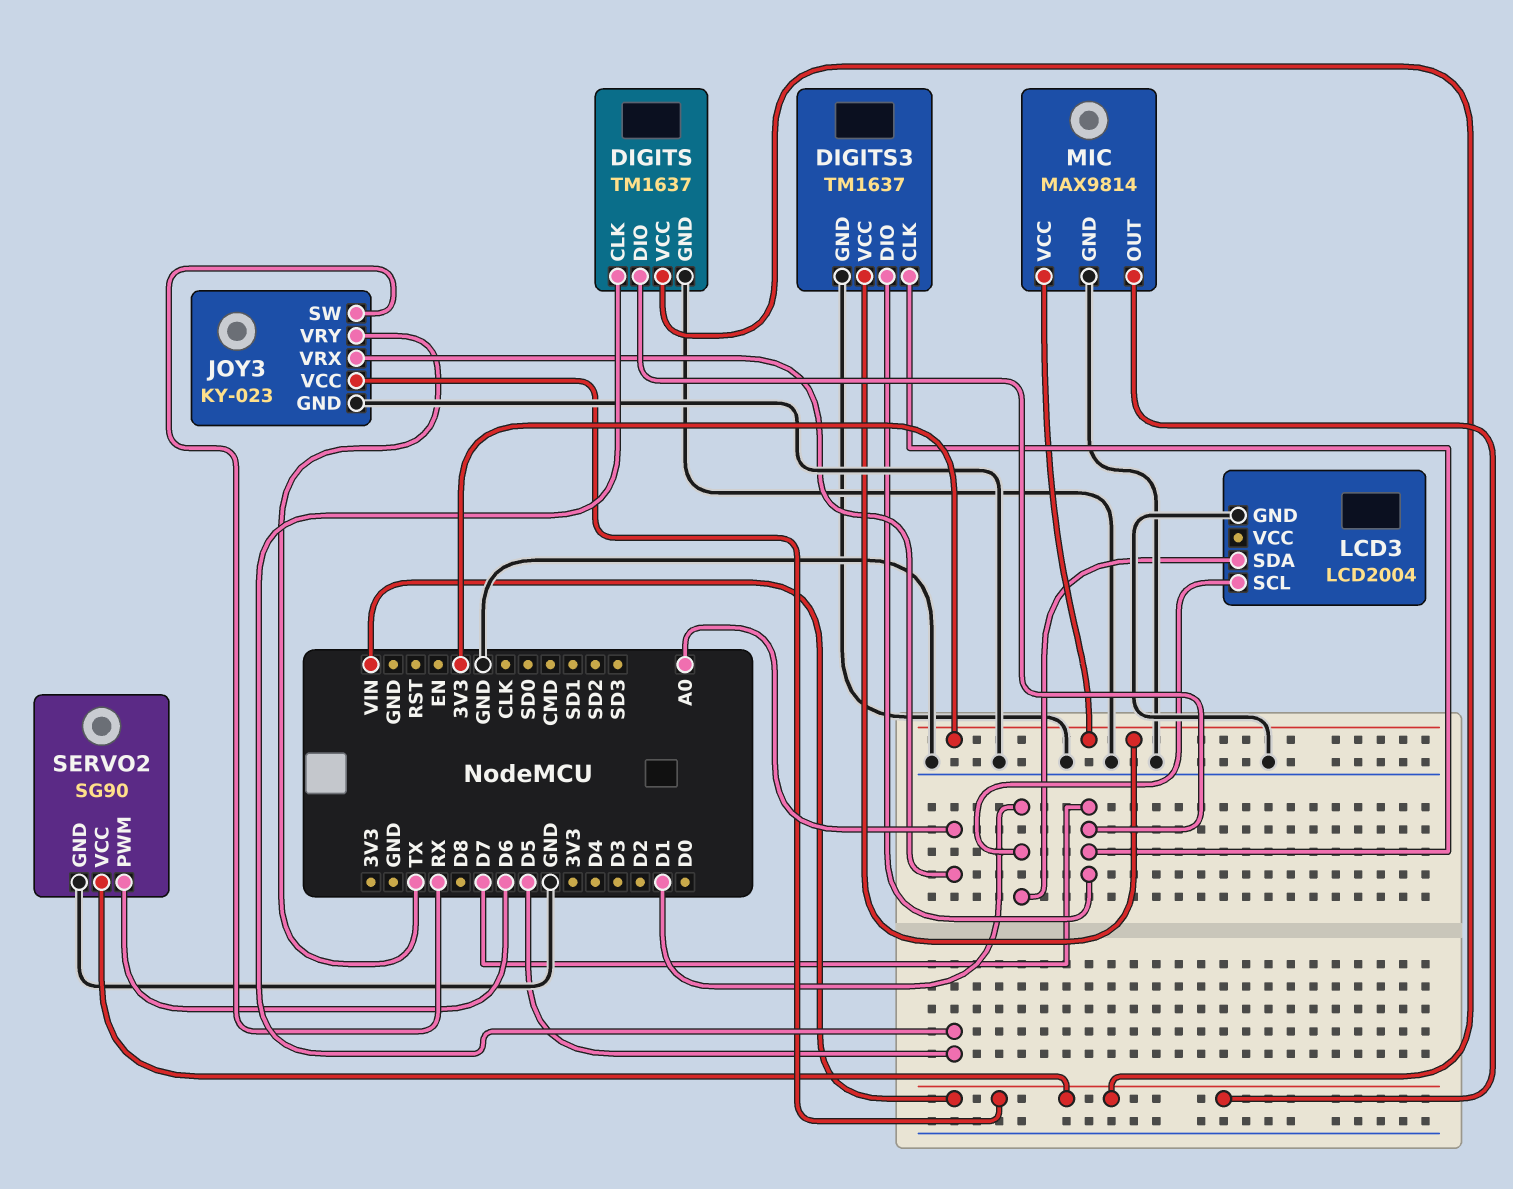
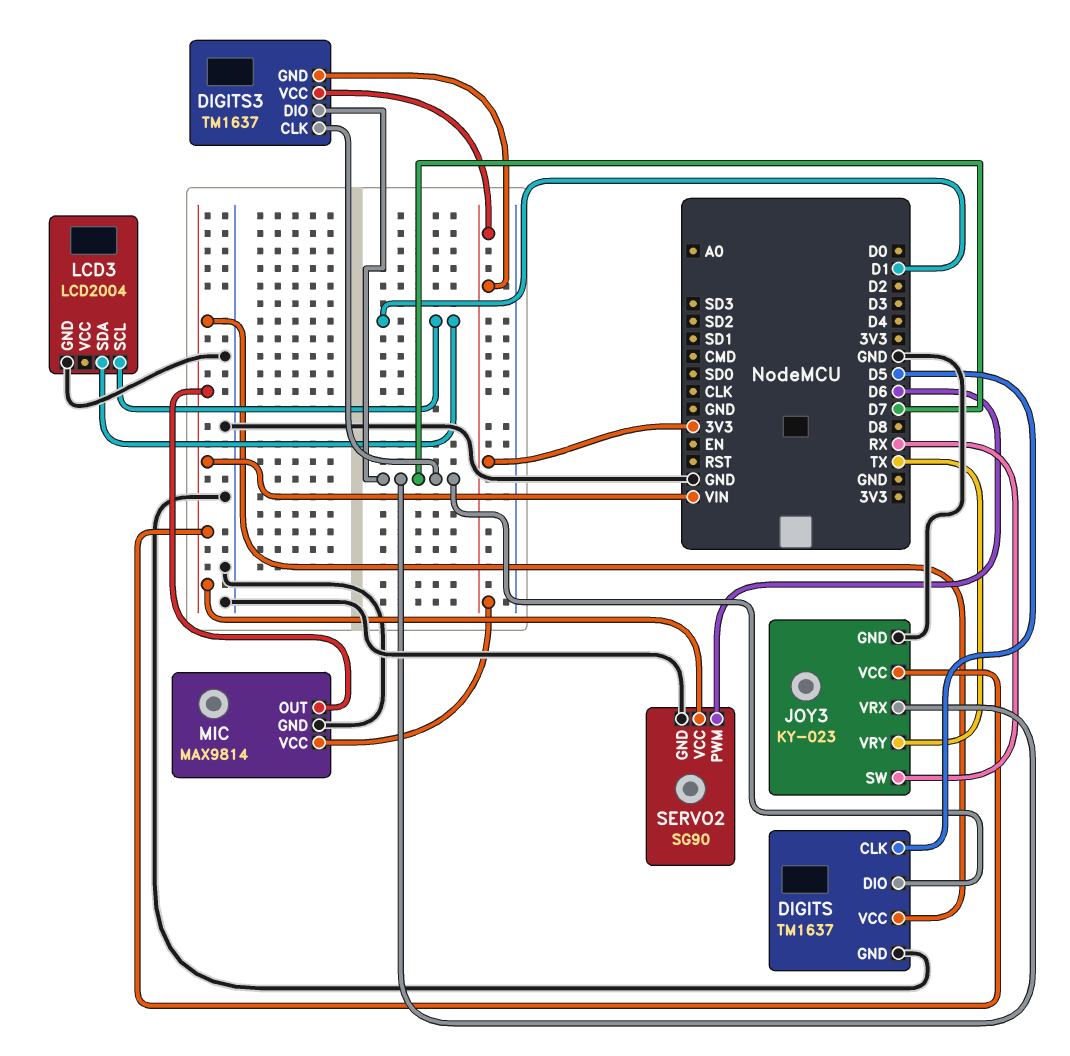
DIGITS3 pin GND: GND -> 3V3
JOY3 pin VRX: A0 -> D7

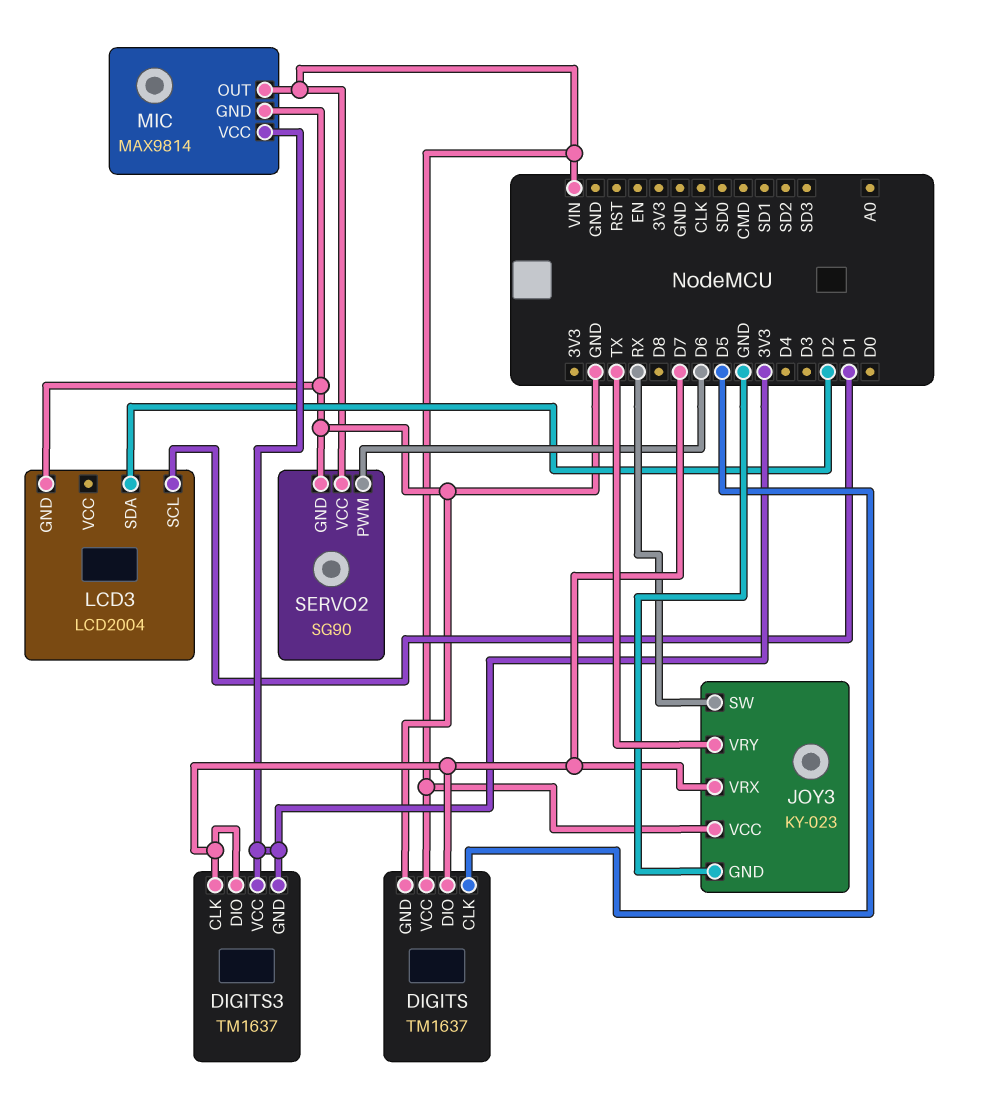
LCD3 pin SDA: D1 -> D2

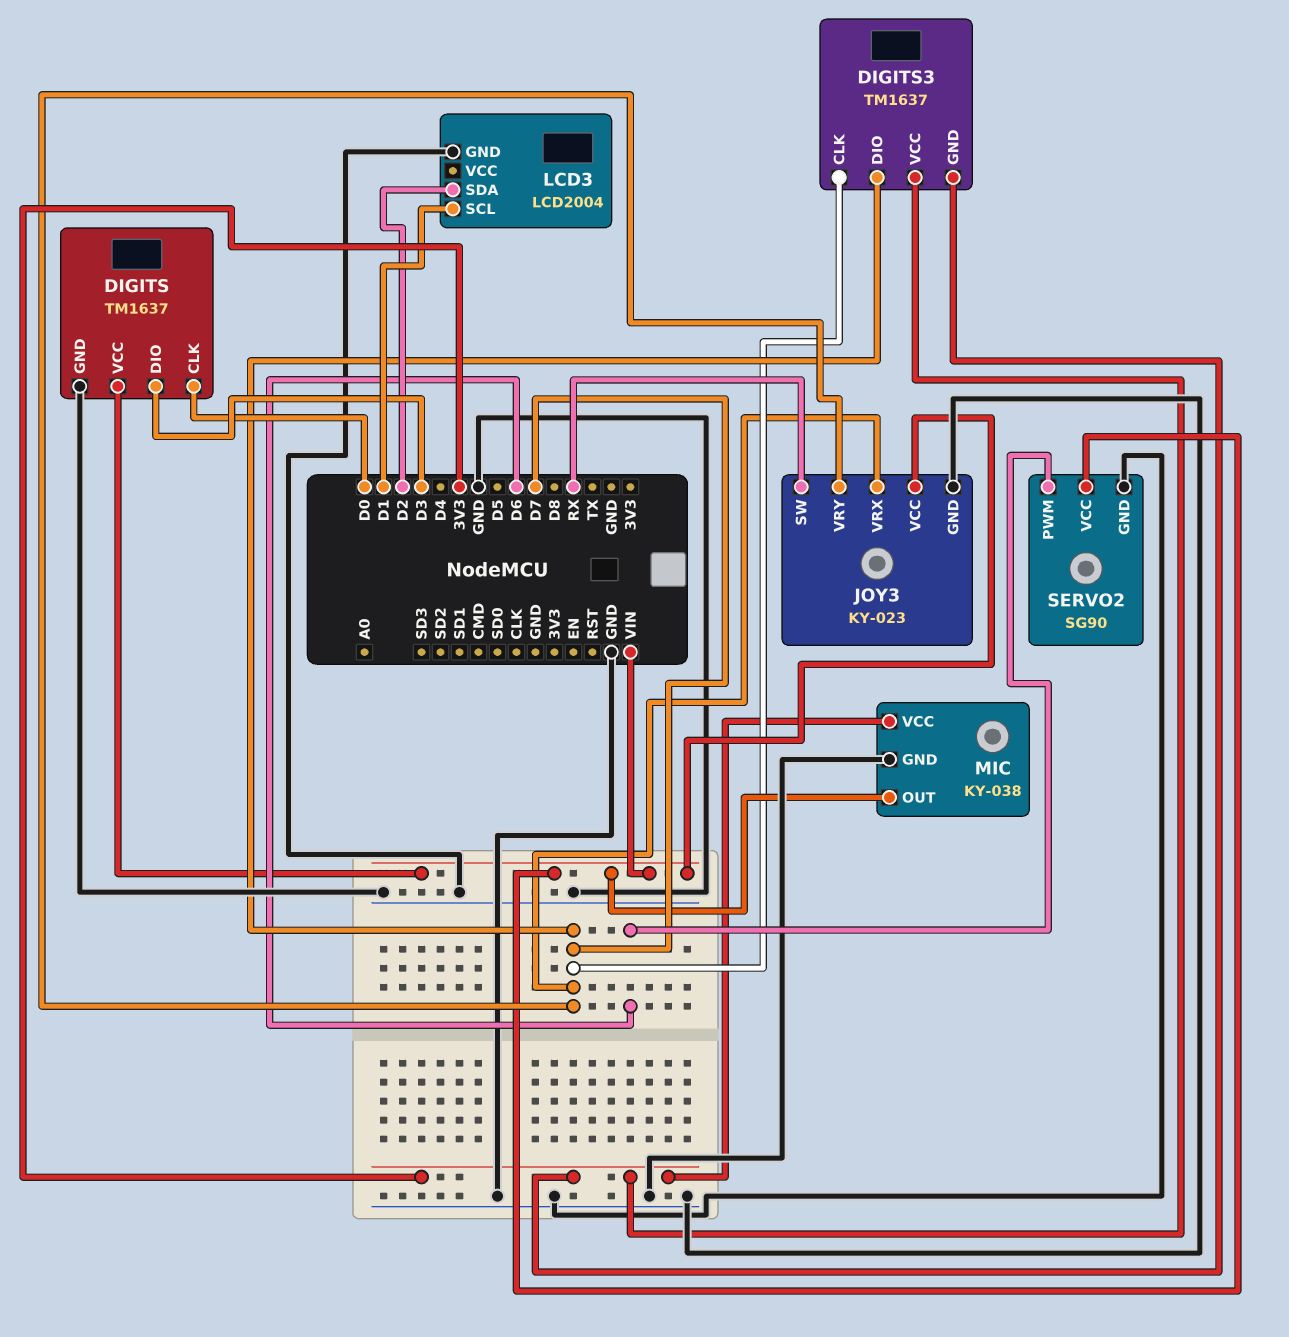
DIGITS pin CLK: D5 -> D0
DIGITS pin DIO: D7 -> D3
JOY3 pin VRY: TX -> D7
MIC: MAX9814 -> KY-038

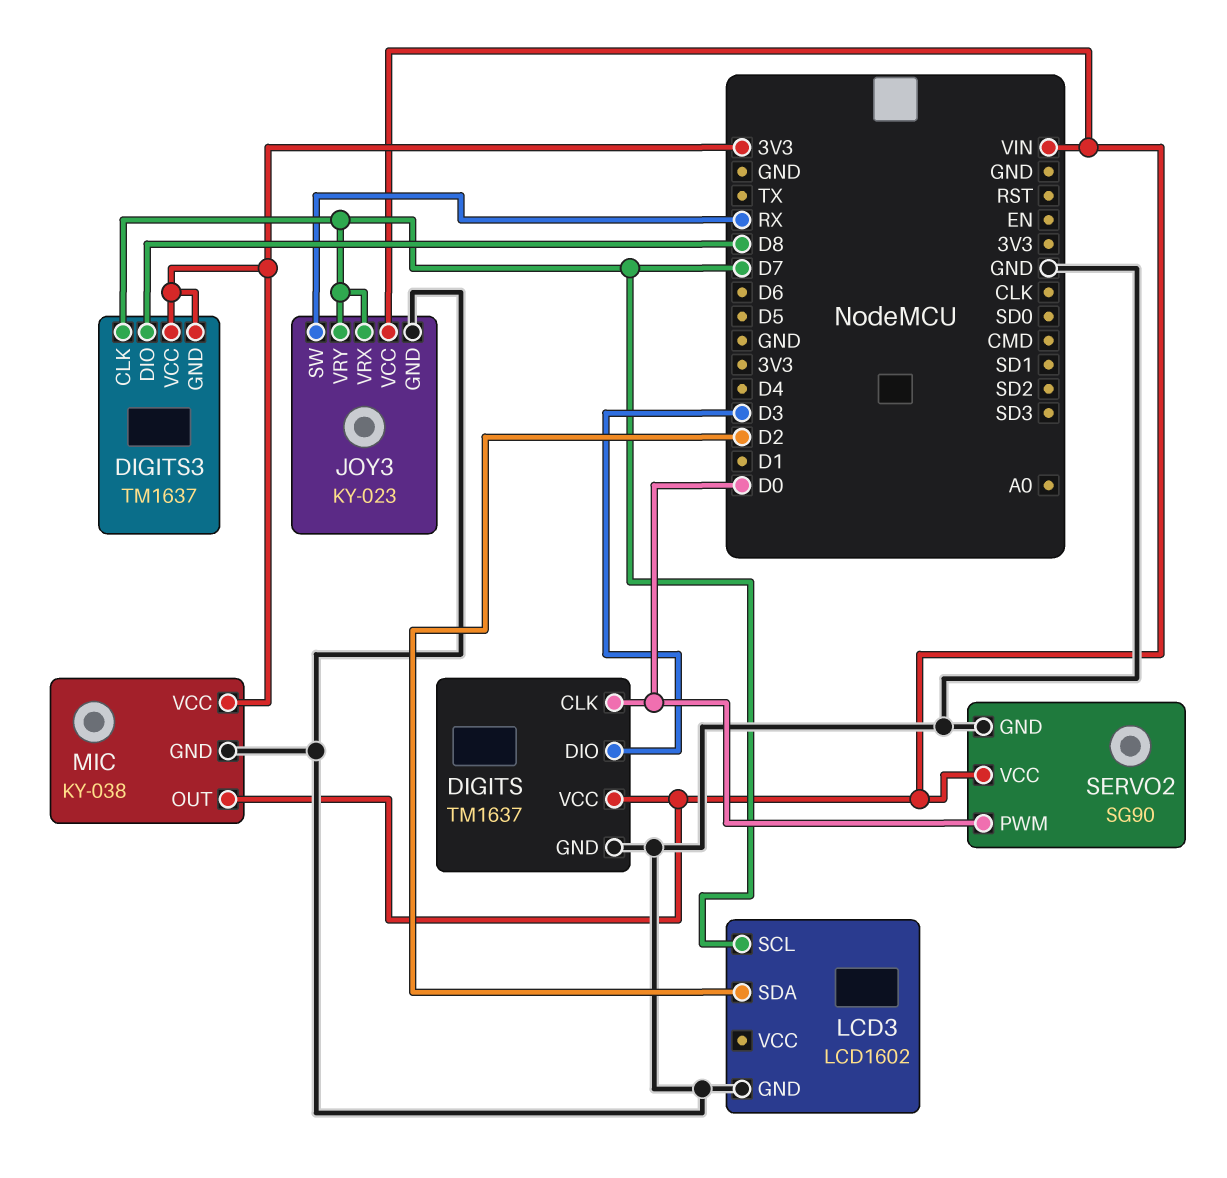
DIGITS3 pin DIO: D7 -> D8
LCD3: LCD2004 -> LCD1602
LCD3 pin SCL: D1 -> D7
SERVO2 pin PWM: D6 -> D0

